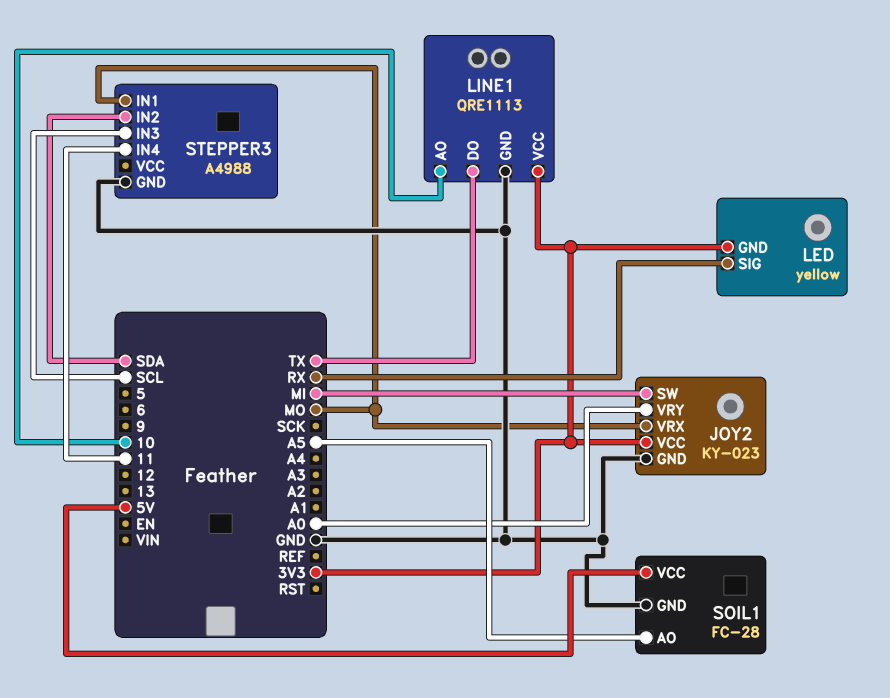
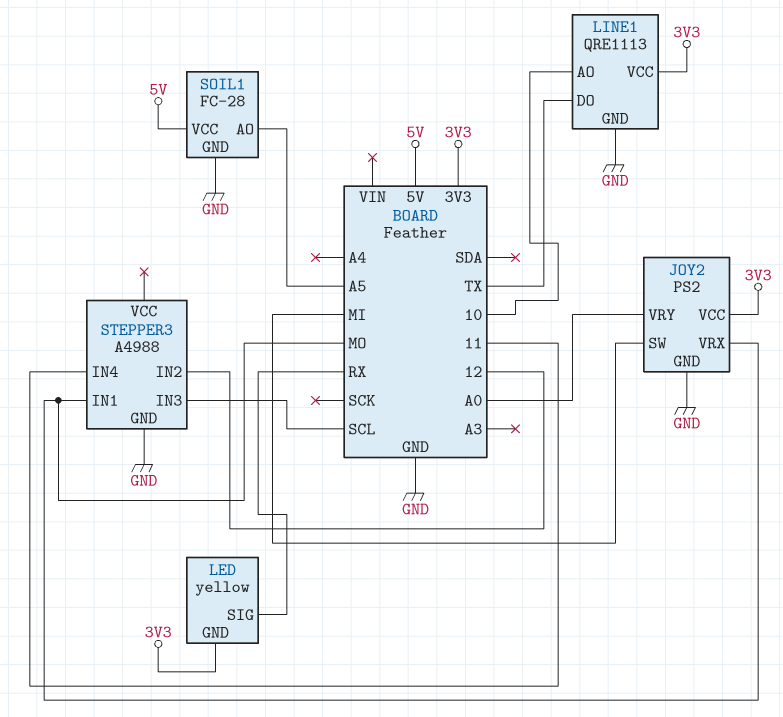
JOY2: KY-023 -> PS2
STEPPER3 pin IN2: SDA -> 12

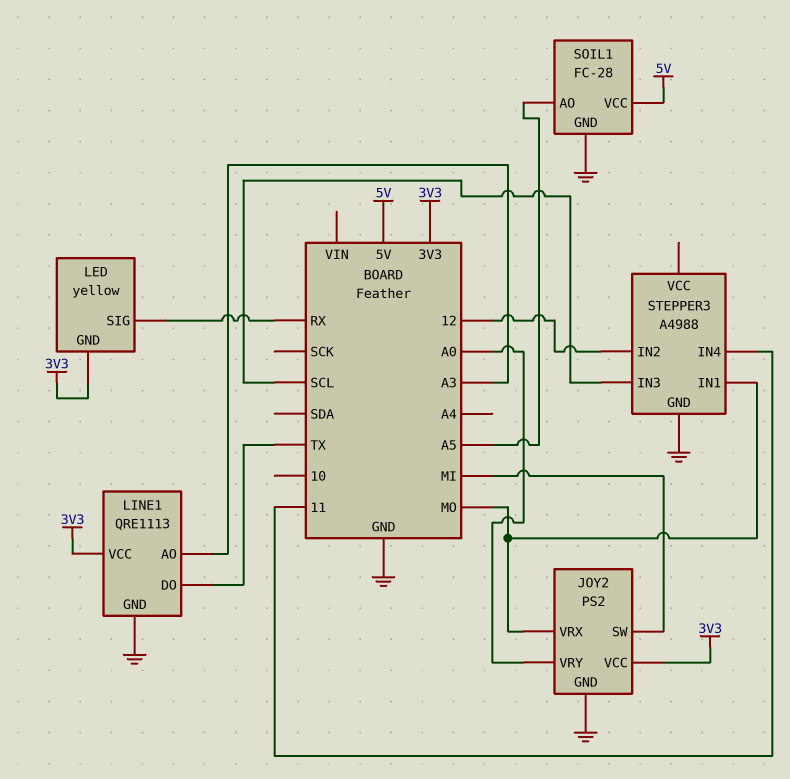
LINE1 pin AO: 10 -> A3

